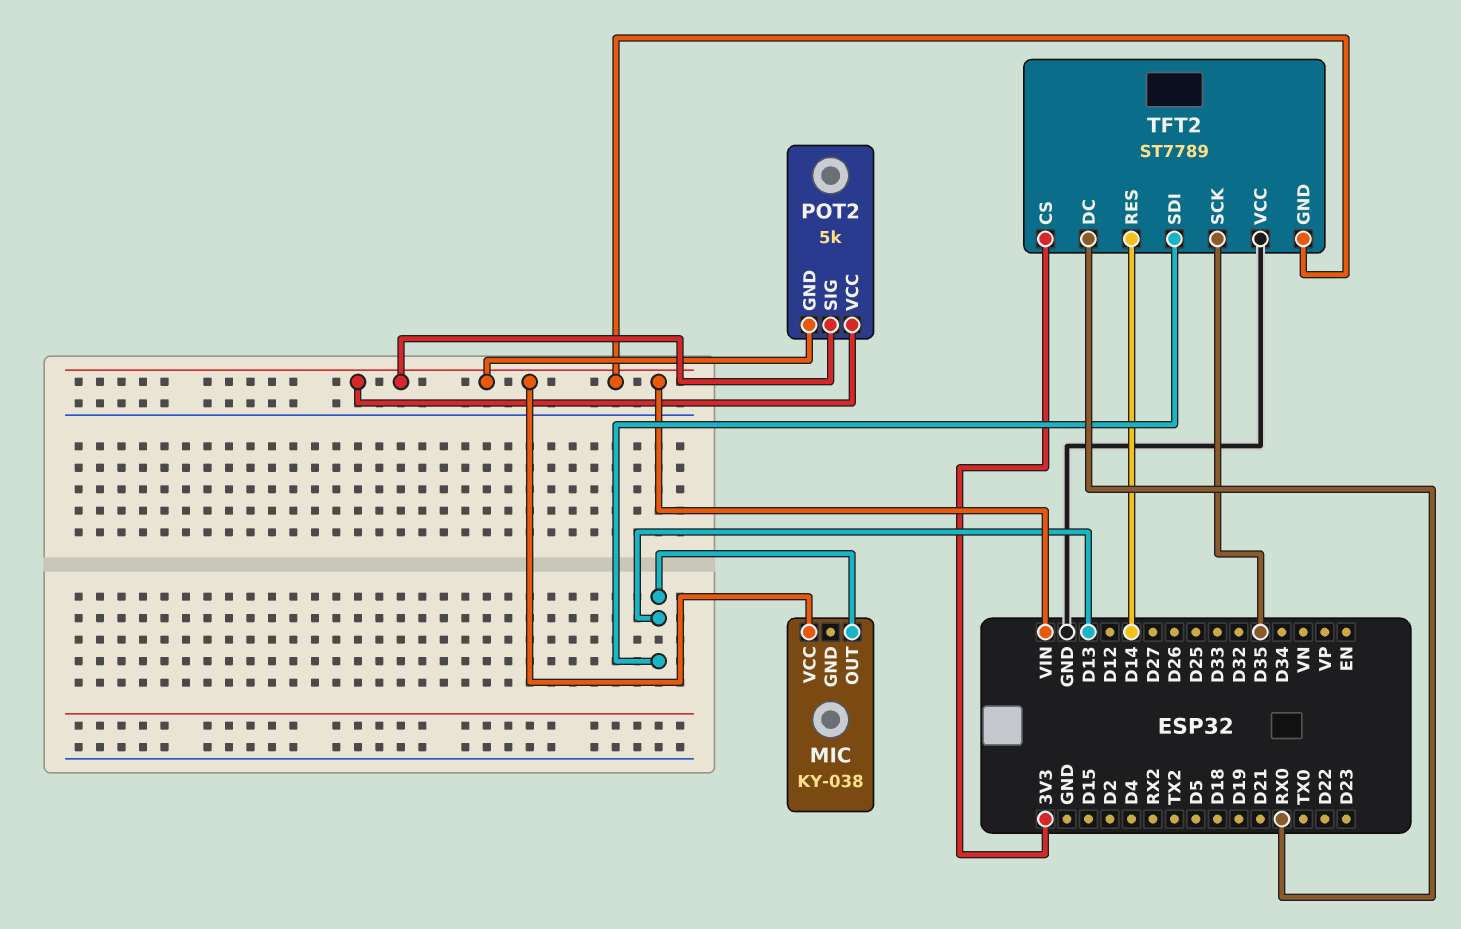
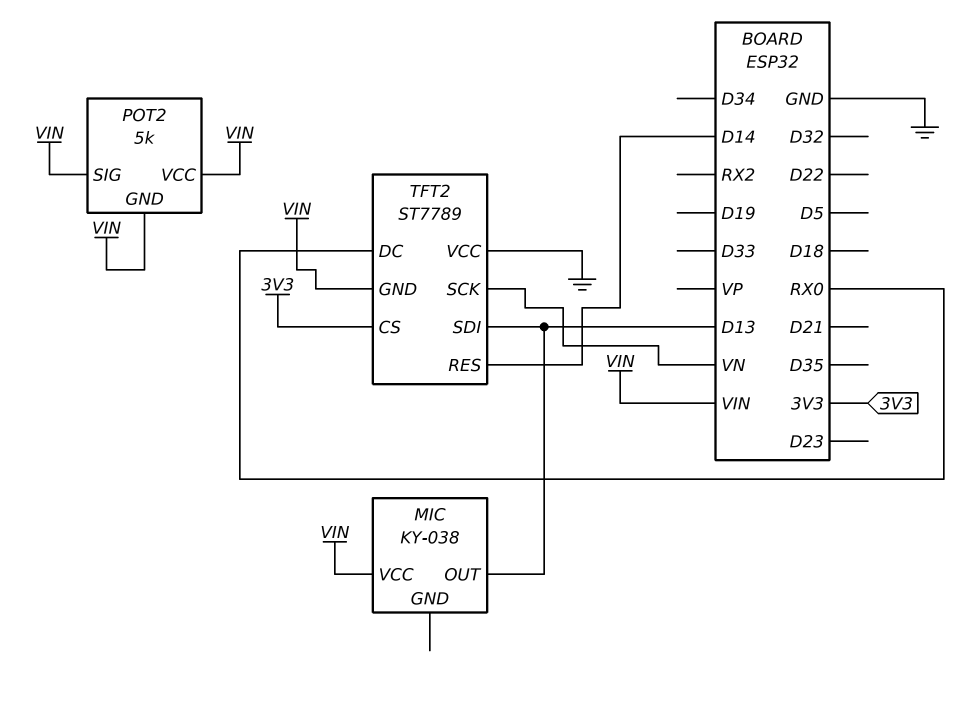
TFT2 pin SCK: D35 -> VN

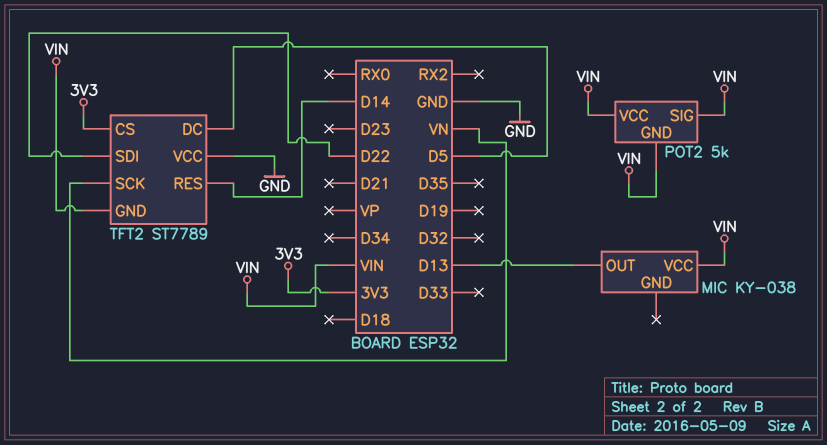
TFT2 pin DC: RX0 -> D5
TFT2 pin SDI: D13 -> D22

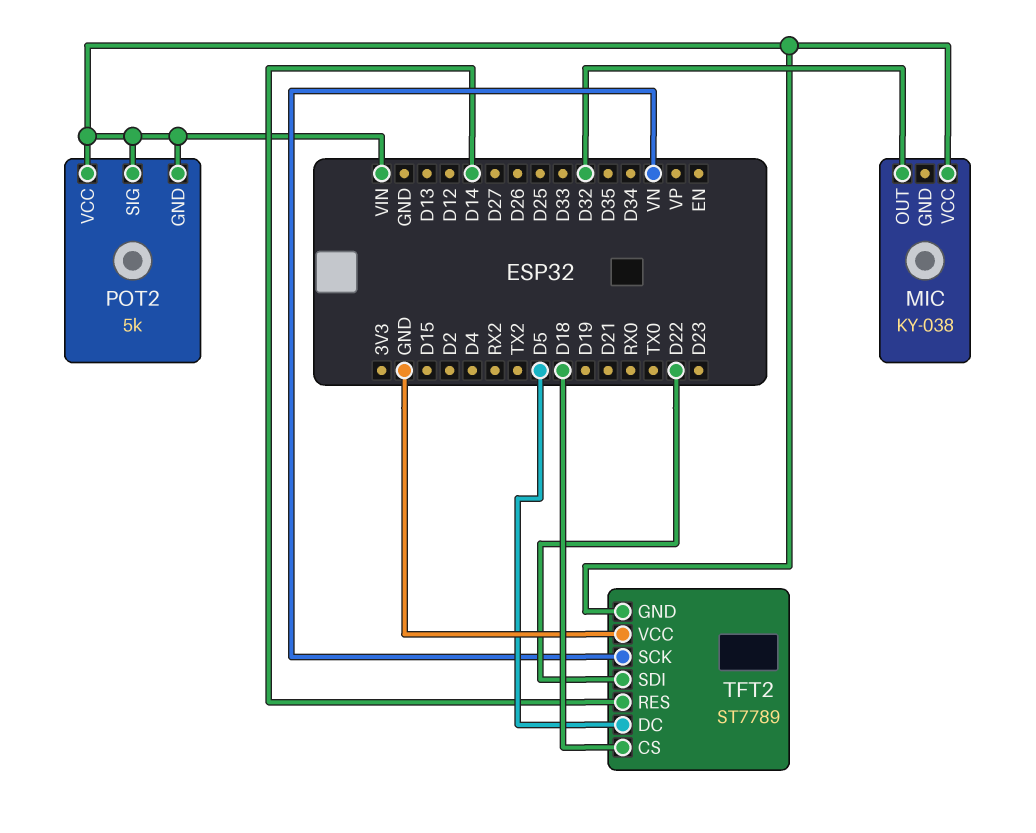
MIC pin OUT: D13 -> D32
TFT2 pin CS: 3V3 -> D18

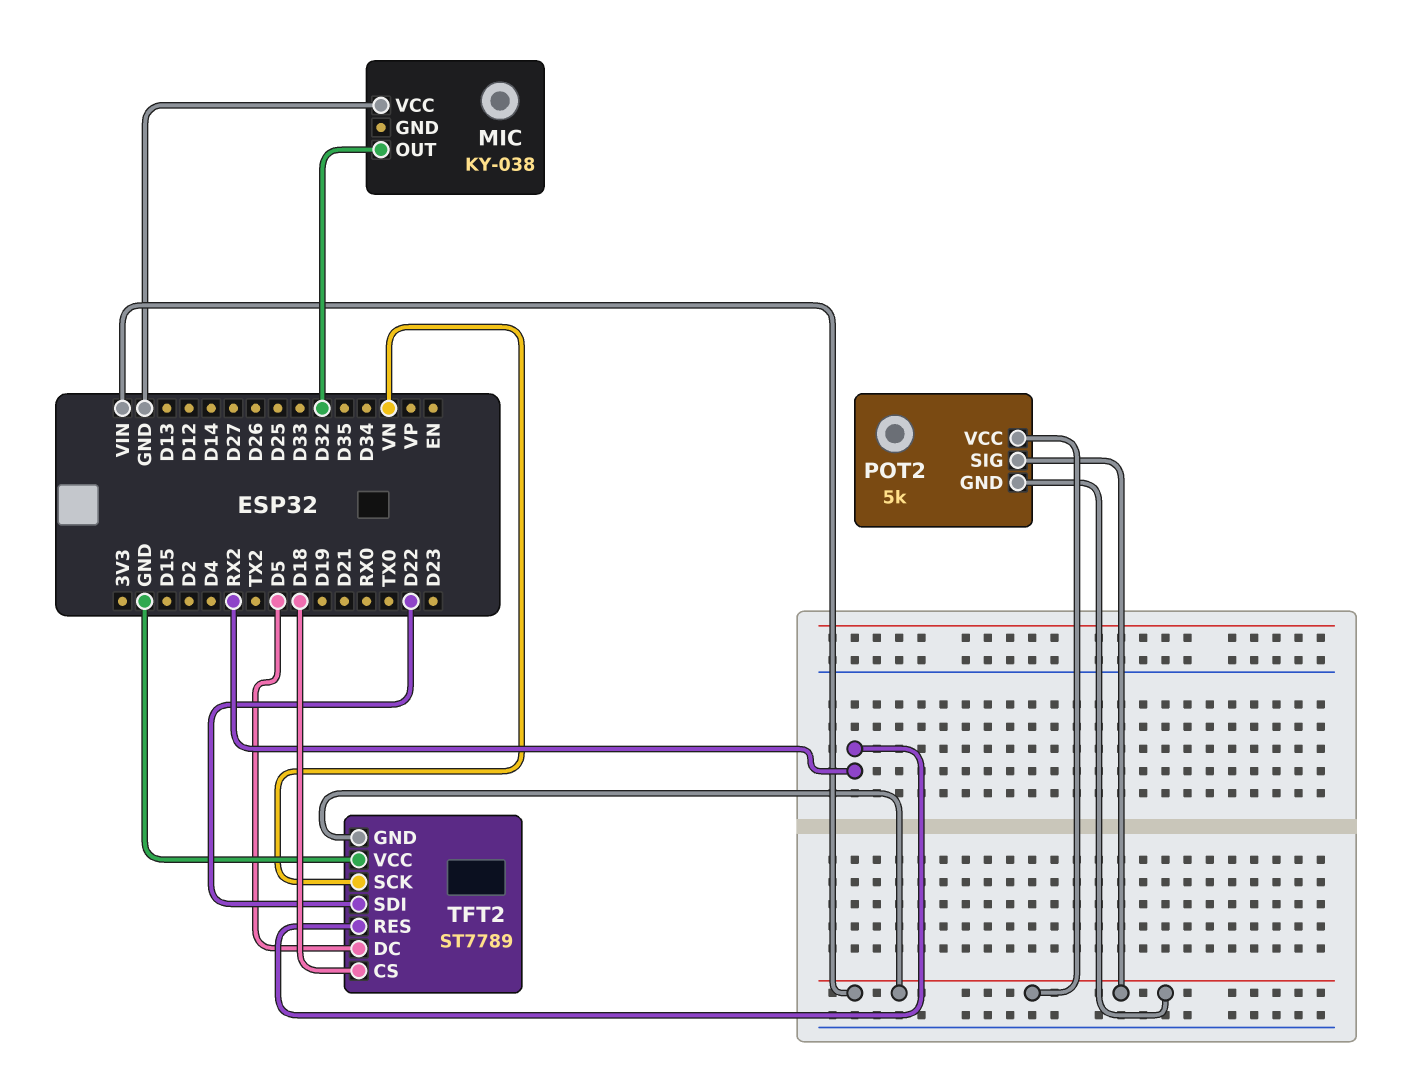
MIC pin VCC: VIN -> GND
TFT2 pin RES: D14 -> RX2

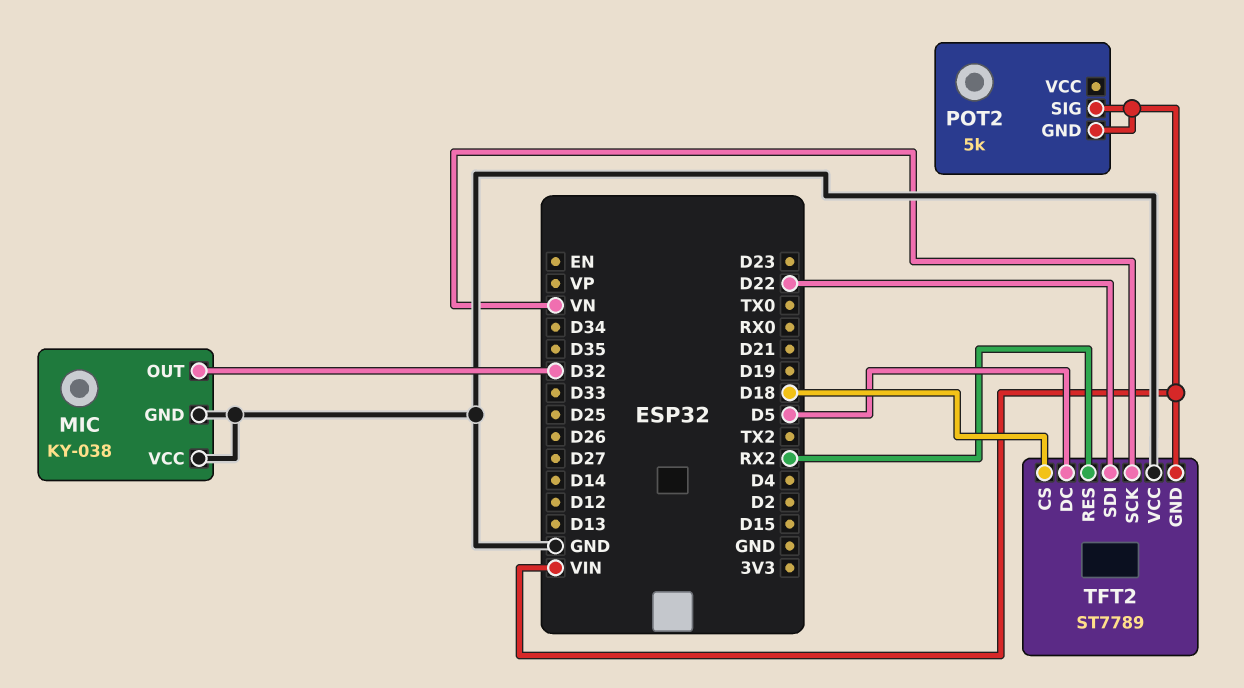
MIC pin GND: none -> GND
POT2 pin VCC: VIN -> none

